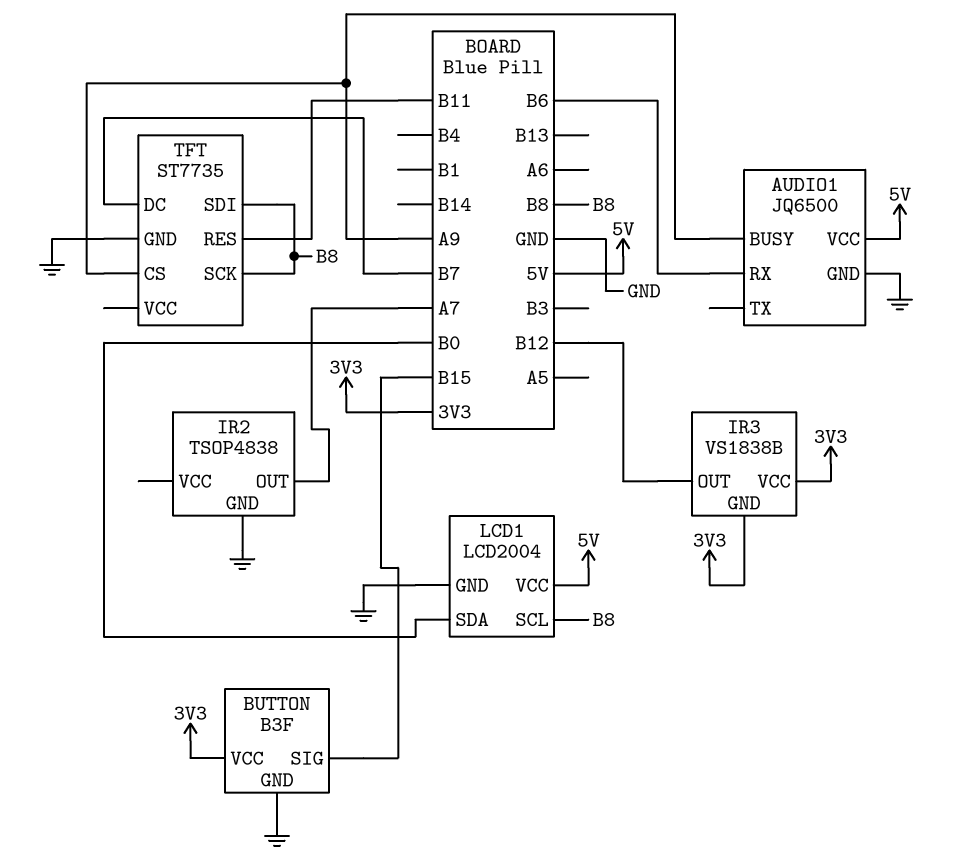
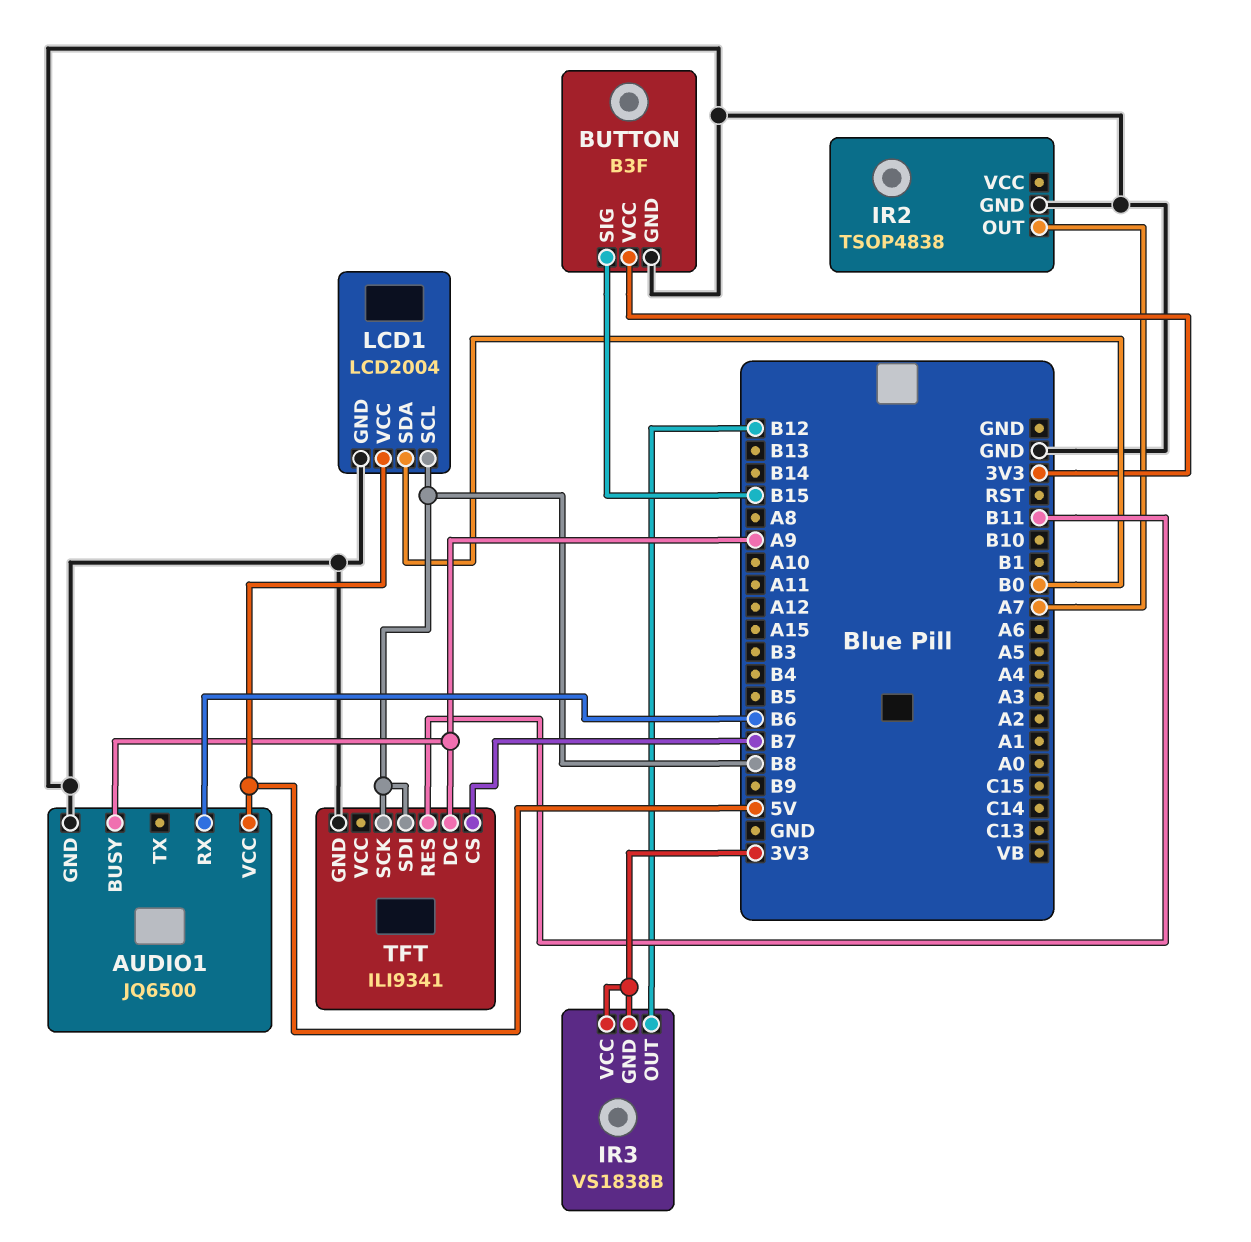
TFT: ST7735 -> ILI9341
TFT pin CS: A9 -> B7
TFT pin DC: B7 -> A9

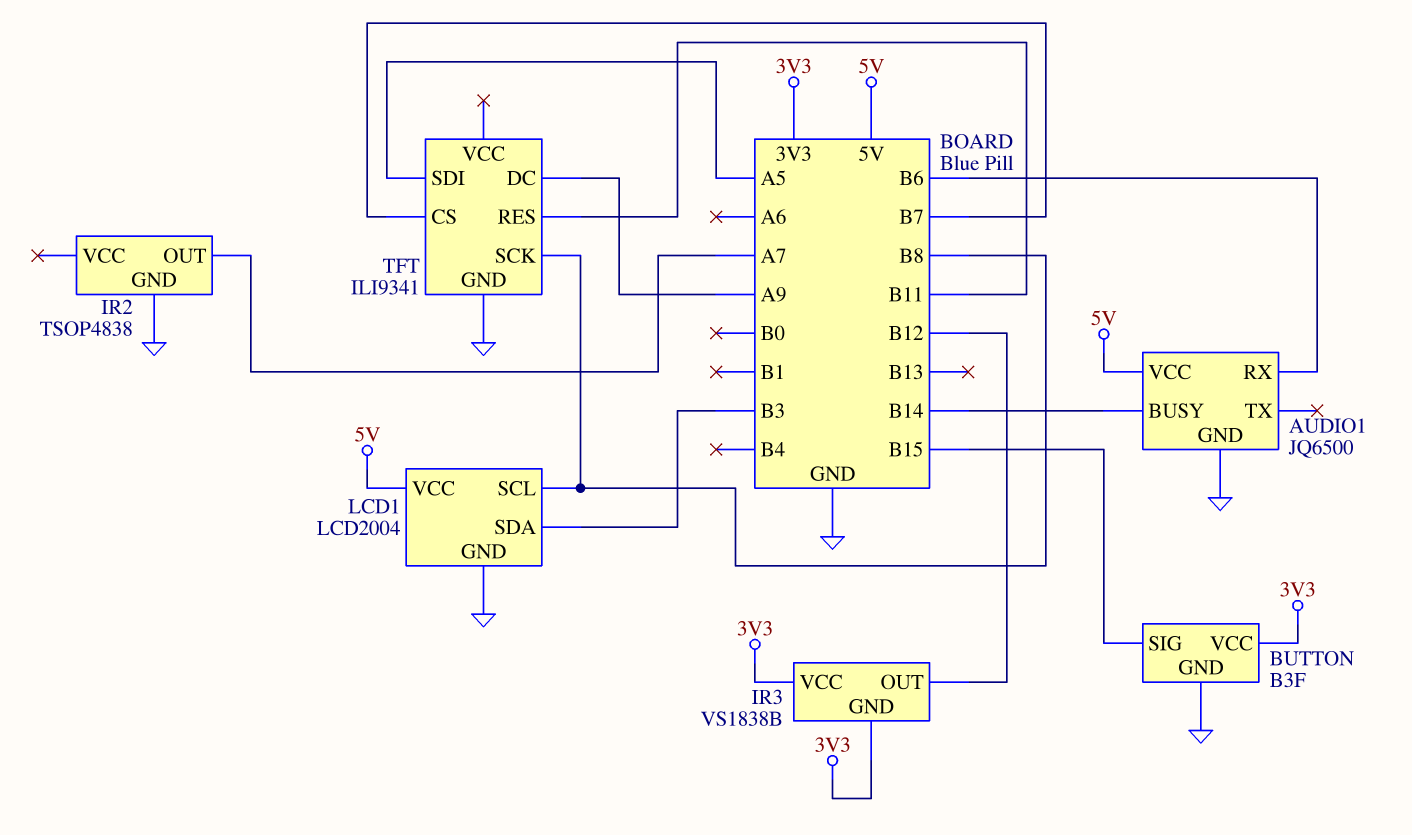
AUDIO1 pin BUSY: A9 -> B14
LCD1 pin SDA: B0 -> B3
TFT pin SDI: B8 -> A5

